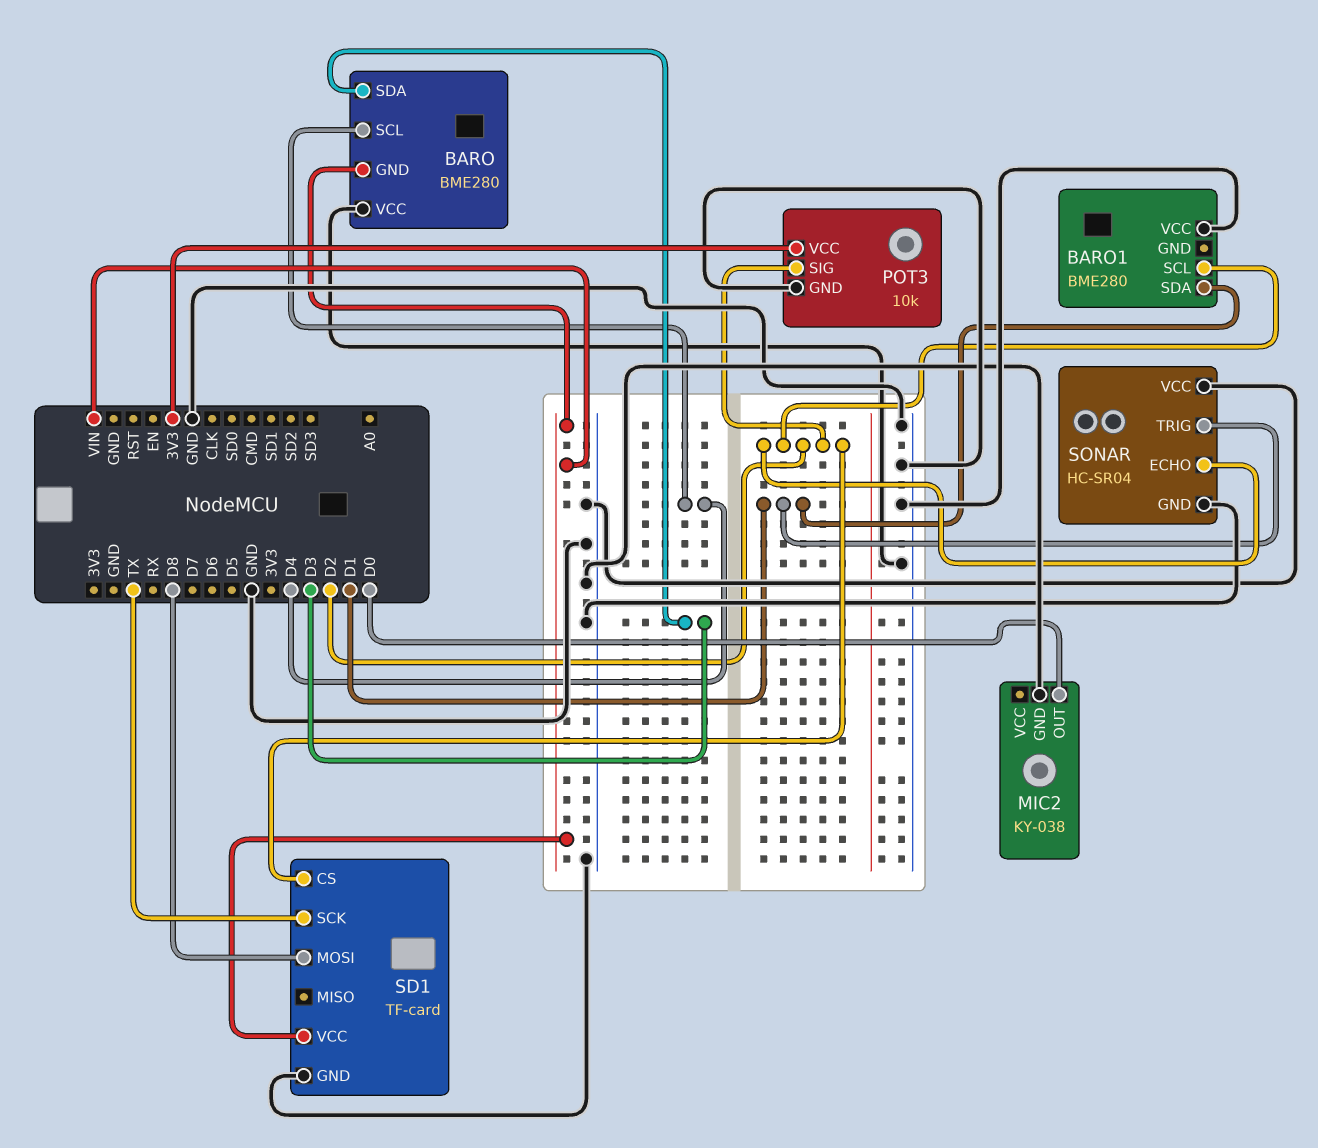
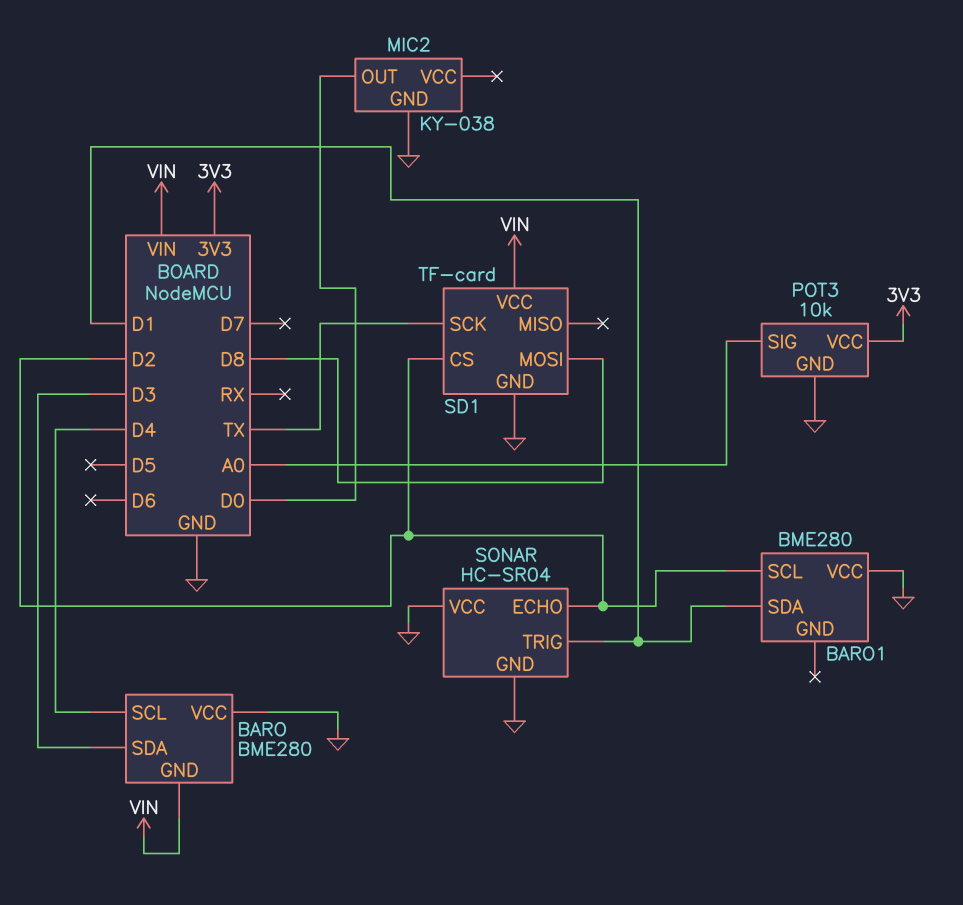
POT3 pin SIG: D2 -> A0

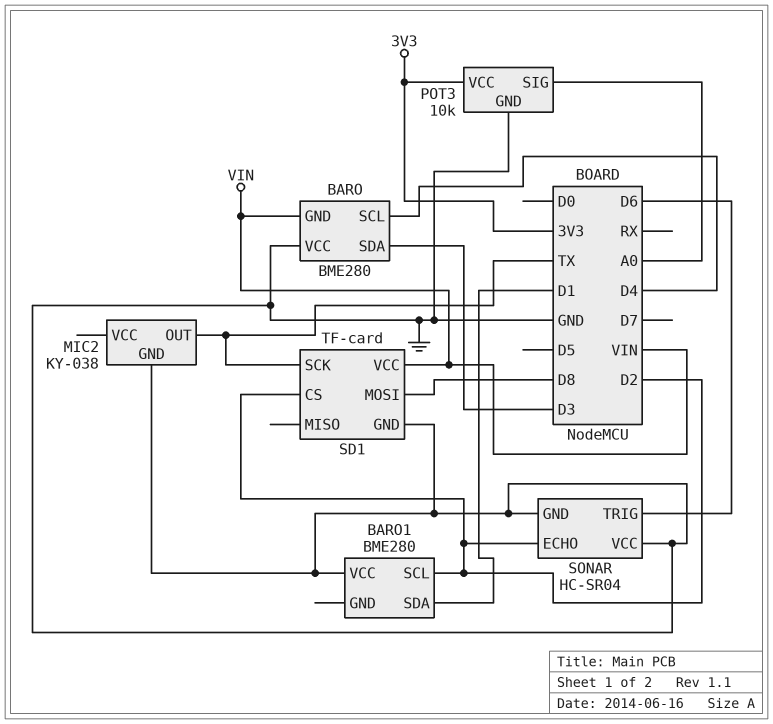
MIC2 pin OUT: D0 -> TX
SONAR pin TRIG: D1 -> D6

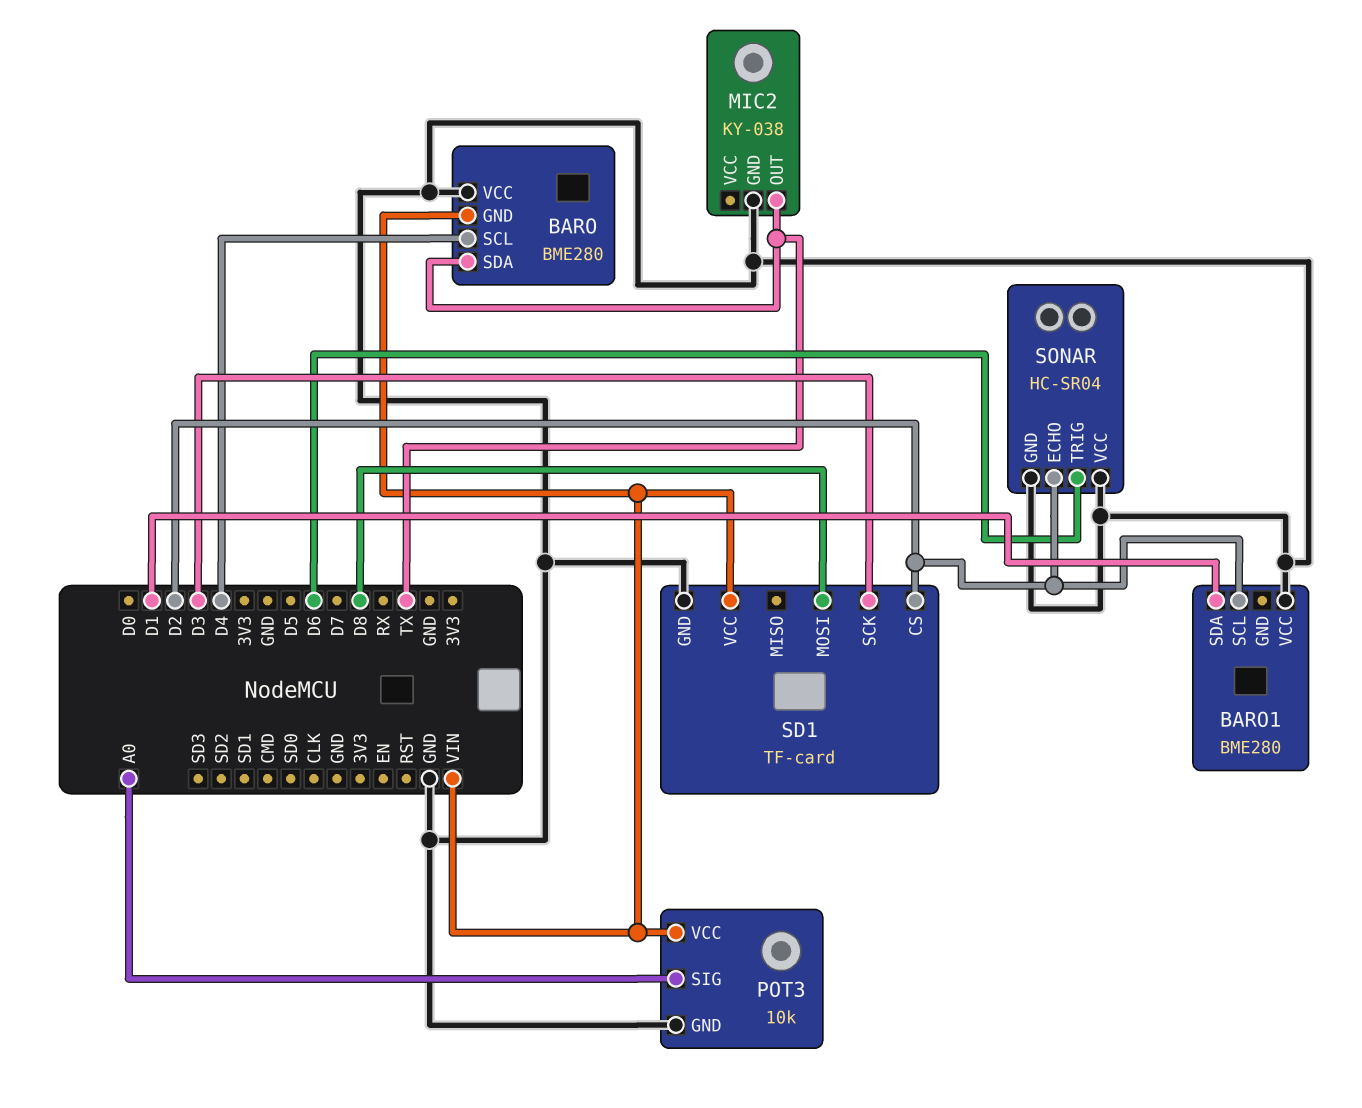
BARO pin SDA: D3 -> TX
POT3 pin VCC: 3V3 -> VIN
SD1 pin SCK: TX -> D3

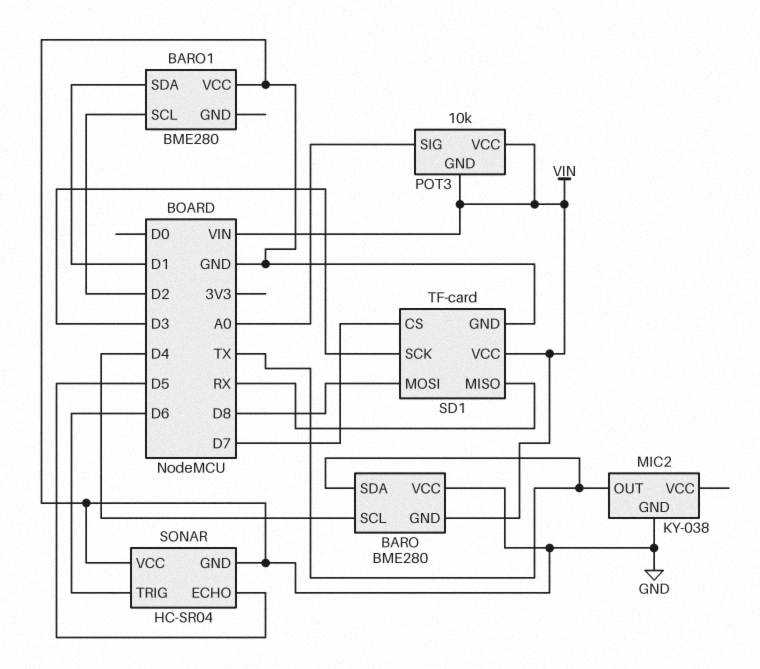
POT3 pin GND: GND -> VIN
SD1 pin CS: D2 -> D7
SD1 pin MISO: none -> RX
SONAR pin ECHO: D2 -> D5

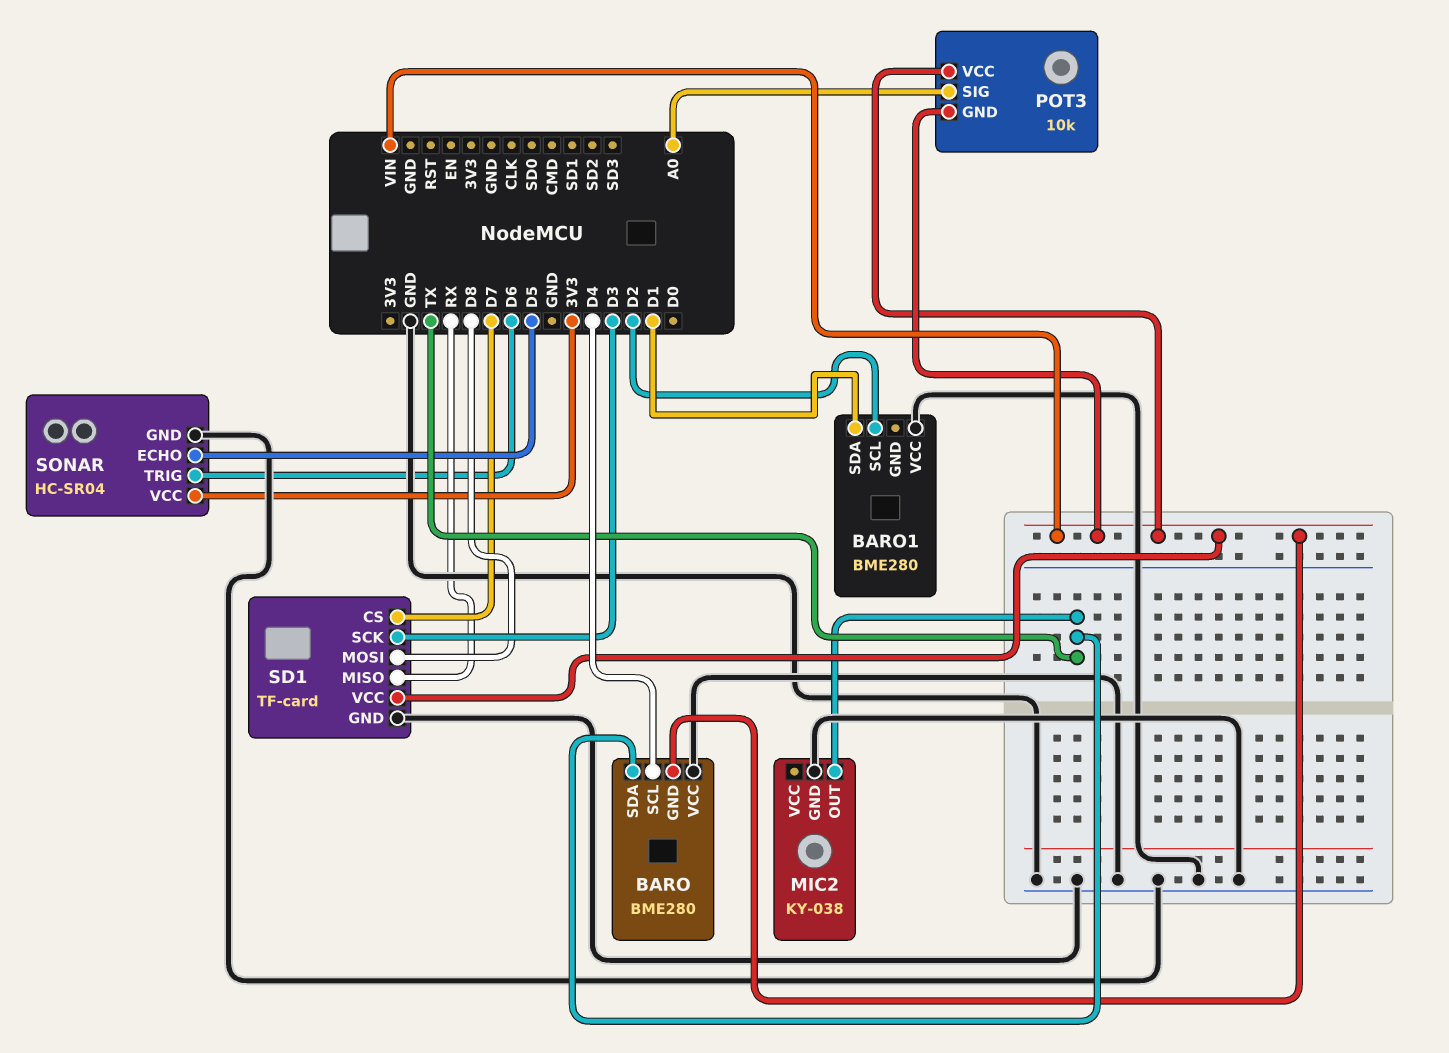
SONAR pin VCC: GND -> 3V3

